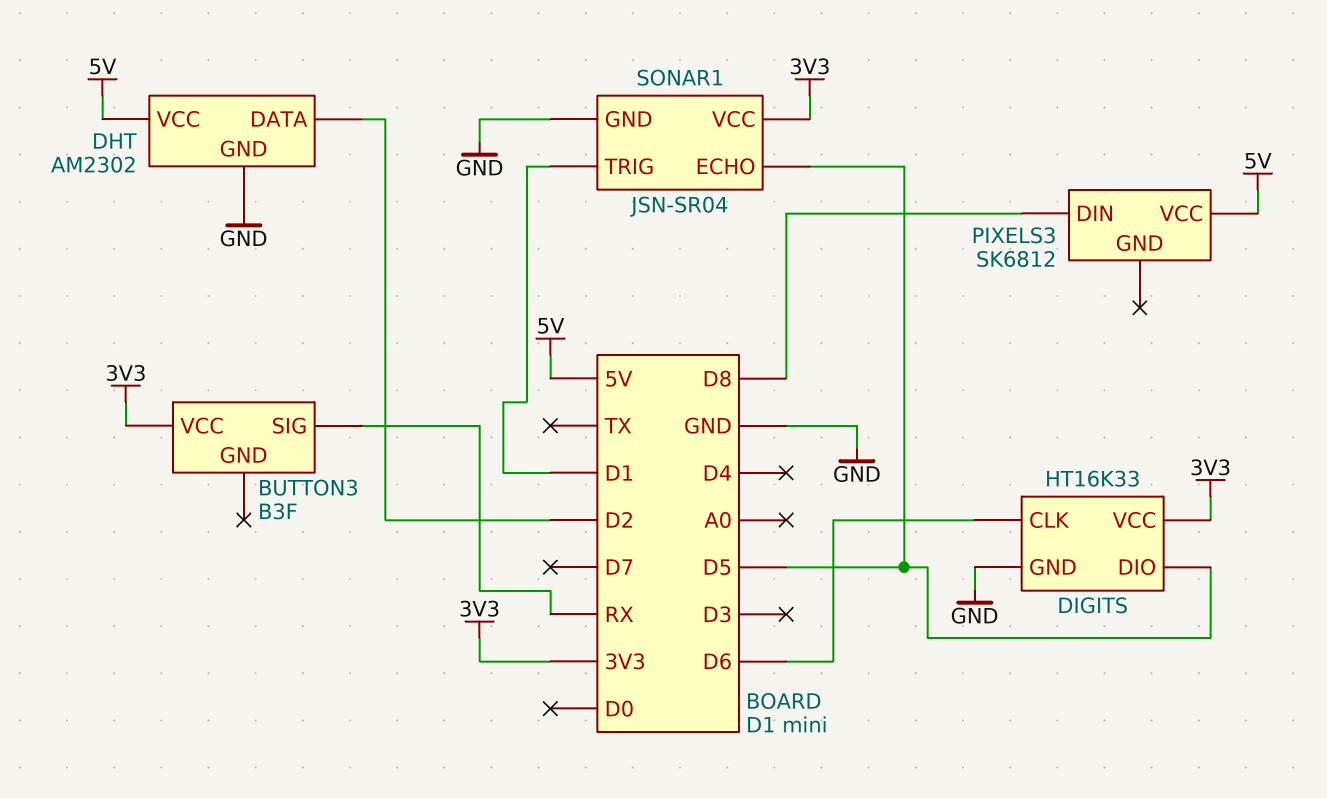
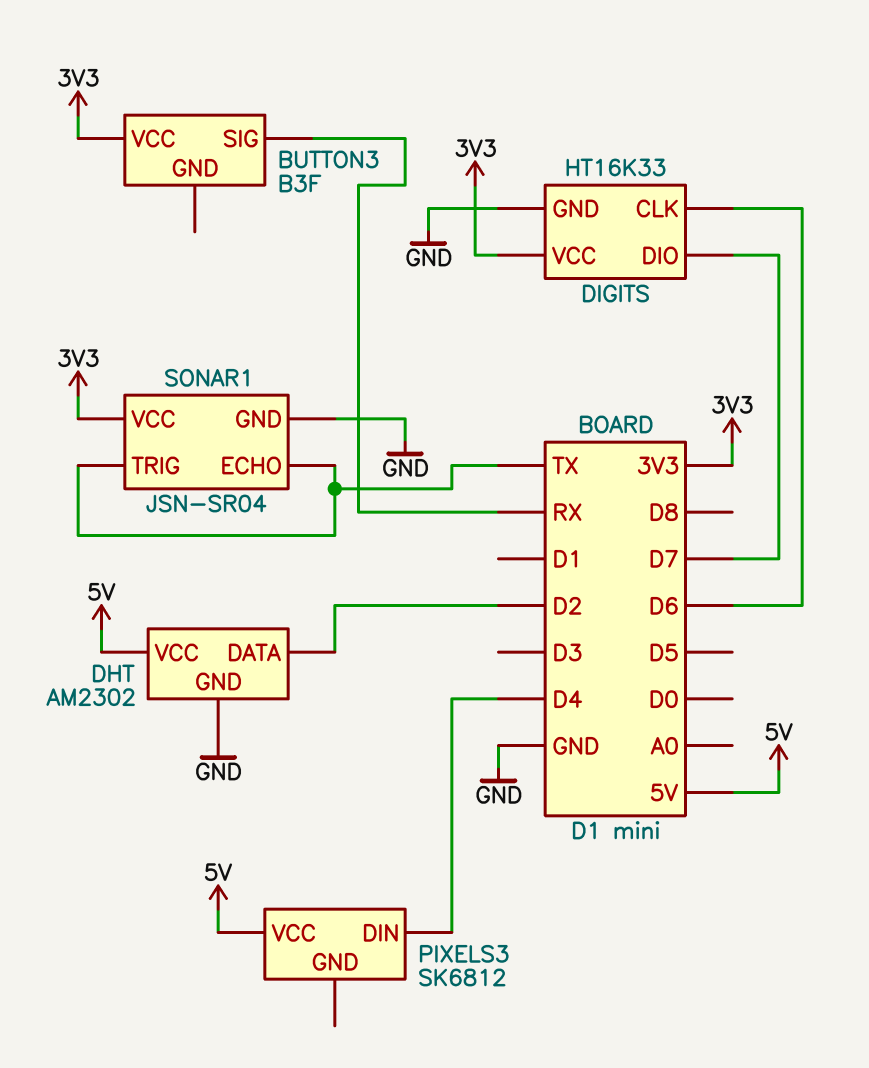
DIGITS pin DIO: D5 -> D7
PIXELS3 pin DIN: D8 -> D4
SONAR1 pin ECHO: D5 -> TX
SONAR1 pin TRIG: D1 -> TX

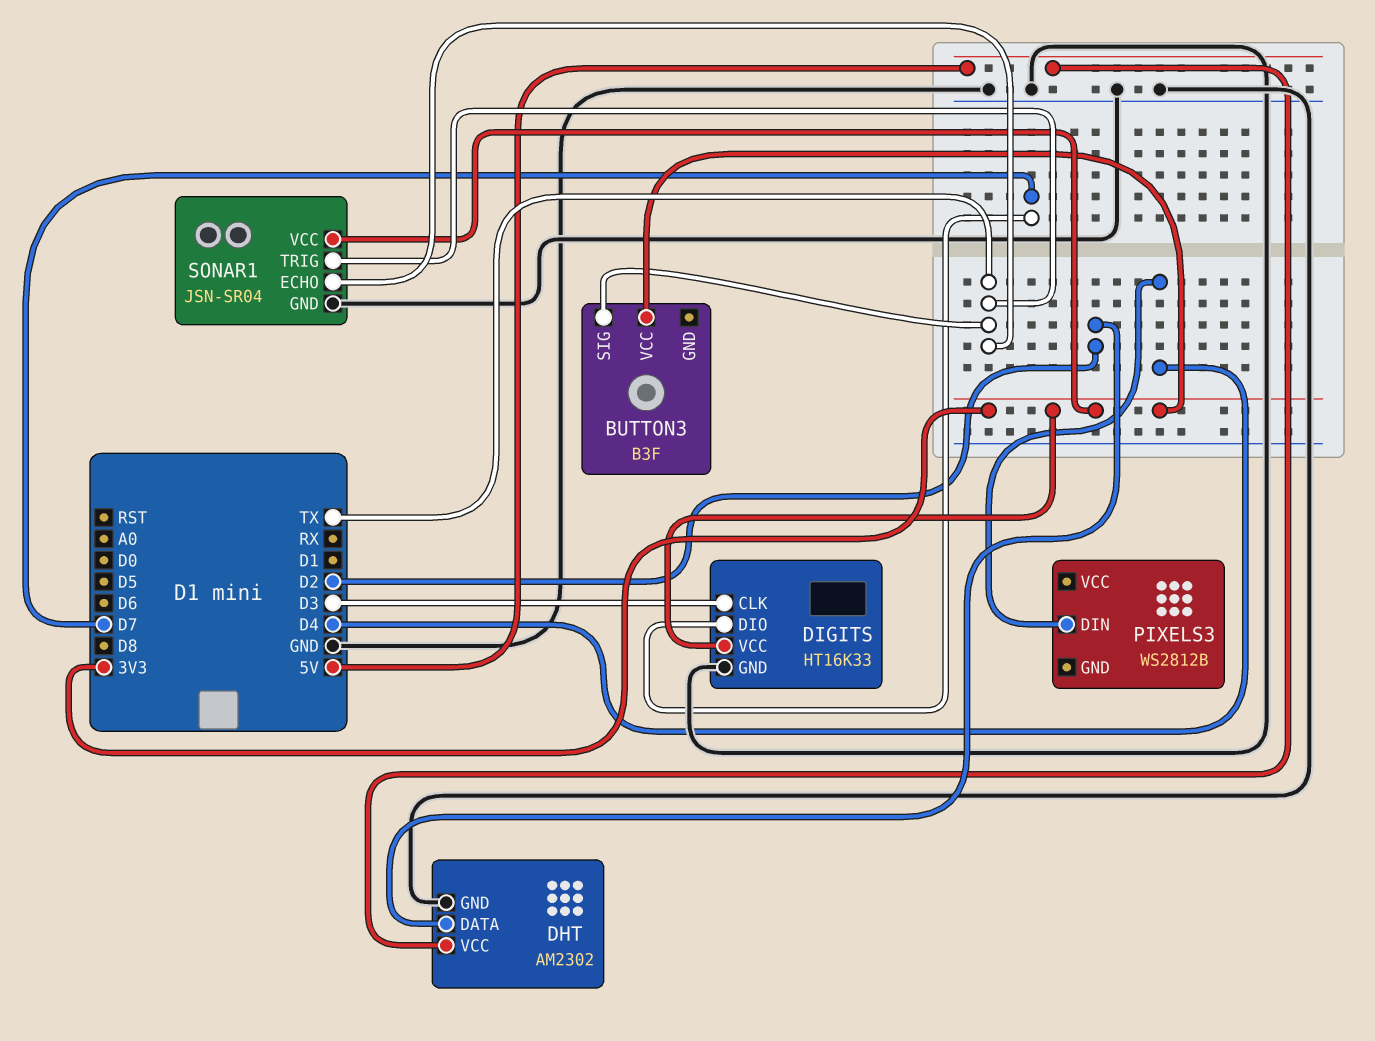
BUTTON3 pin SIG: RX -> TX
DIGITS pin CLK: D6 -> D3
PIXELS3: SK6812 -> WS2812B
PIXELS3 pin VCC: 5V -> none

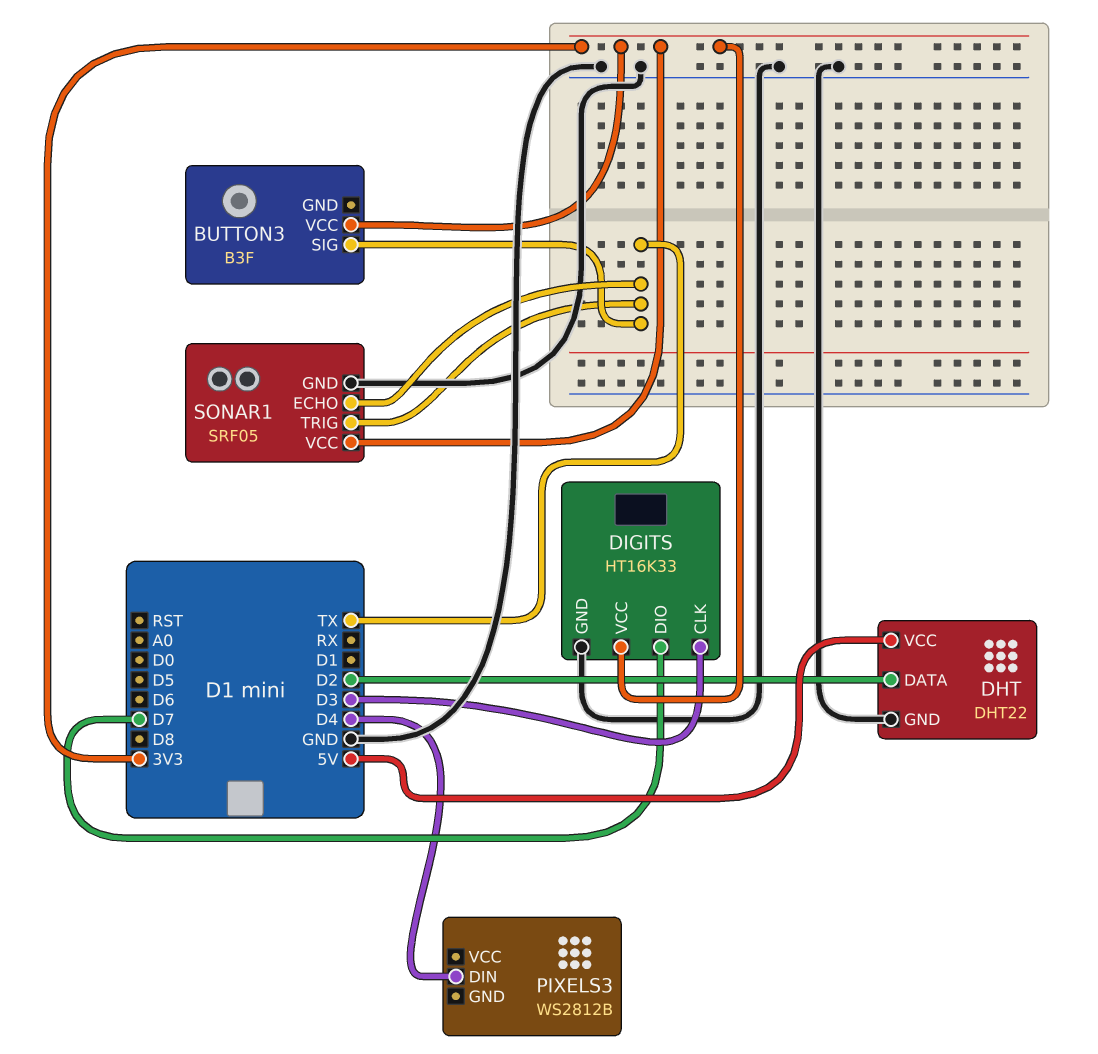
DHT: AM2302 -> DHT22
SONAR1: JSN-SR04 -> SRF05

